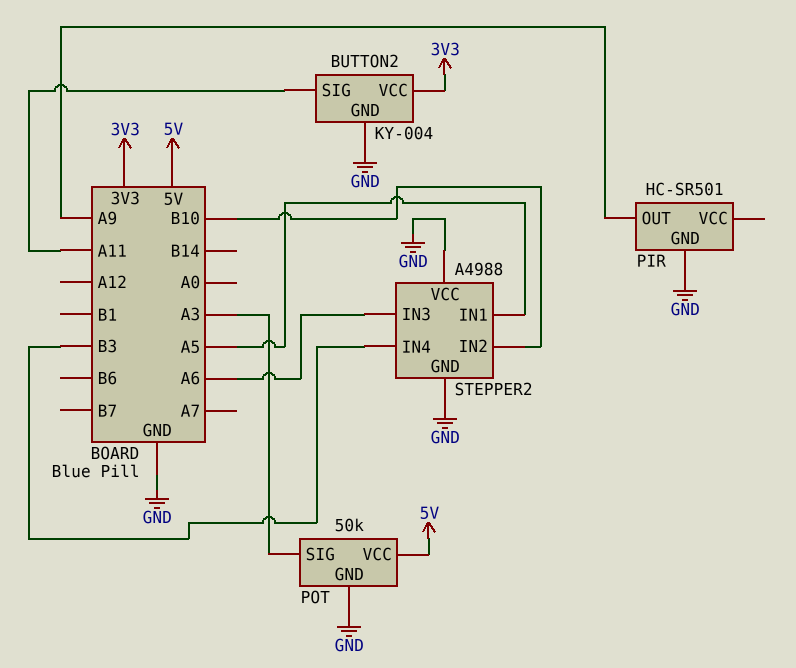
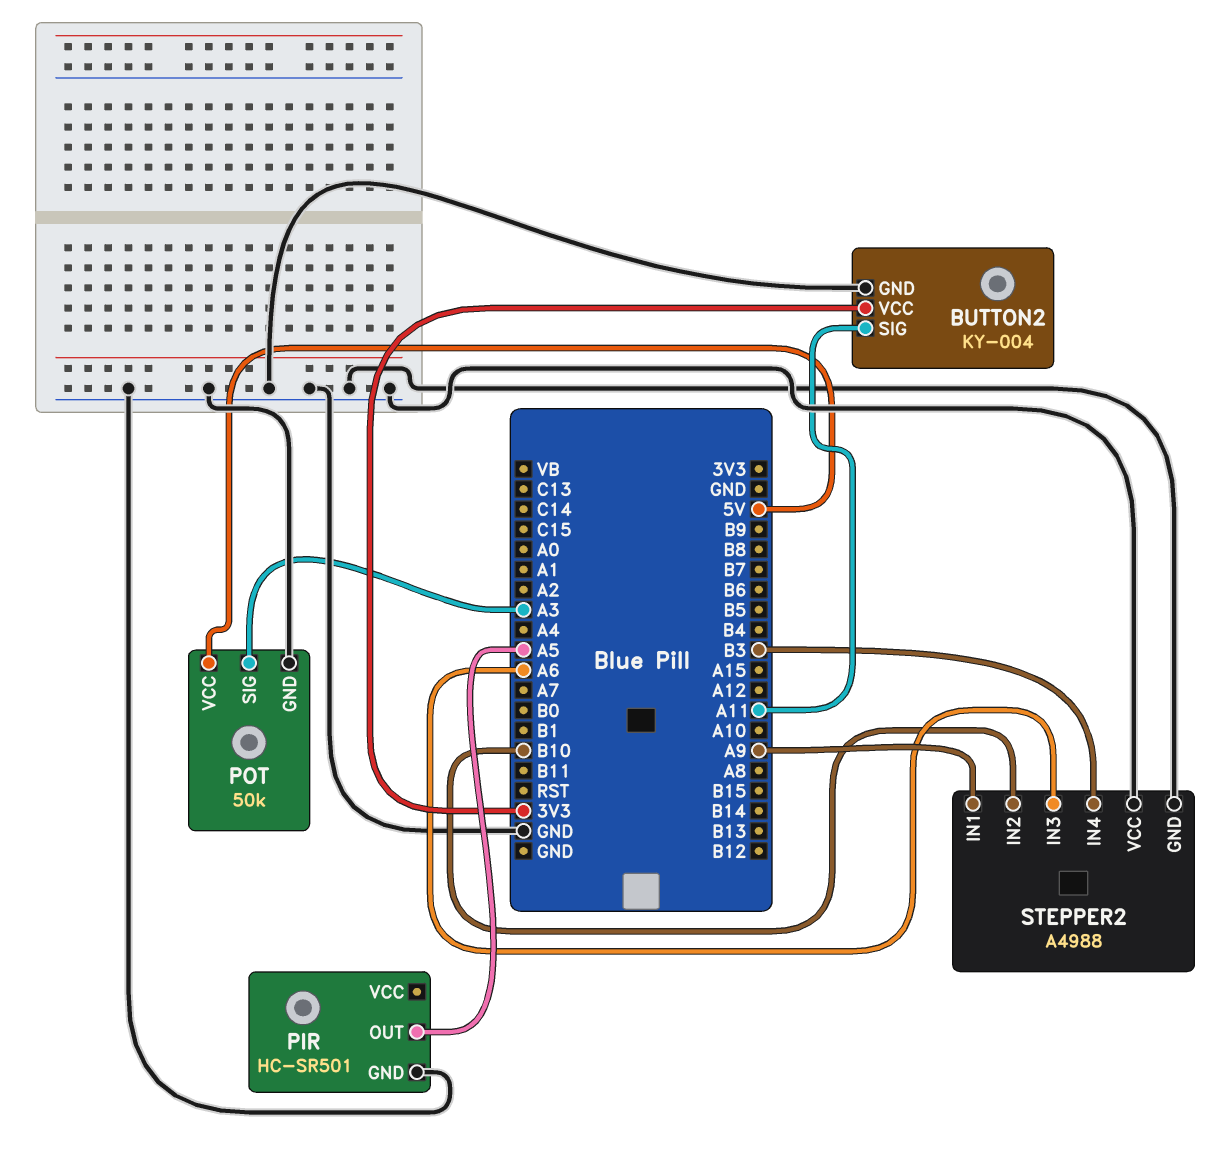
PIR pin OUT: A9 -> A5
STEPPER2 pin IN1: A5 -> A9

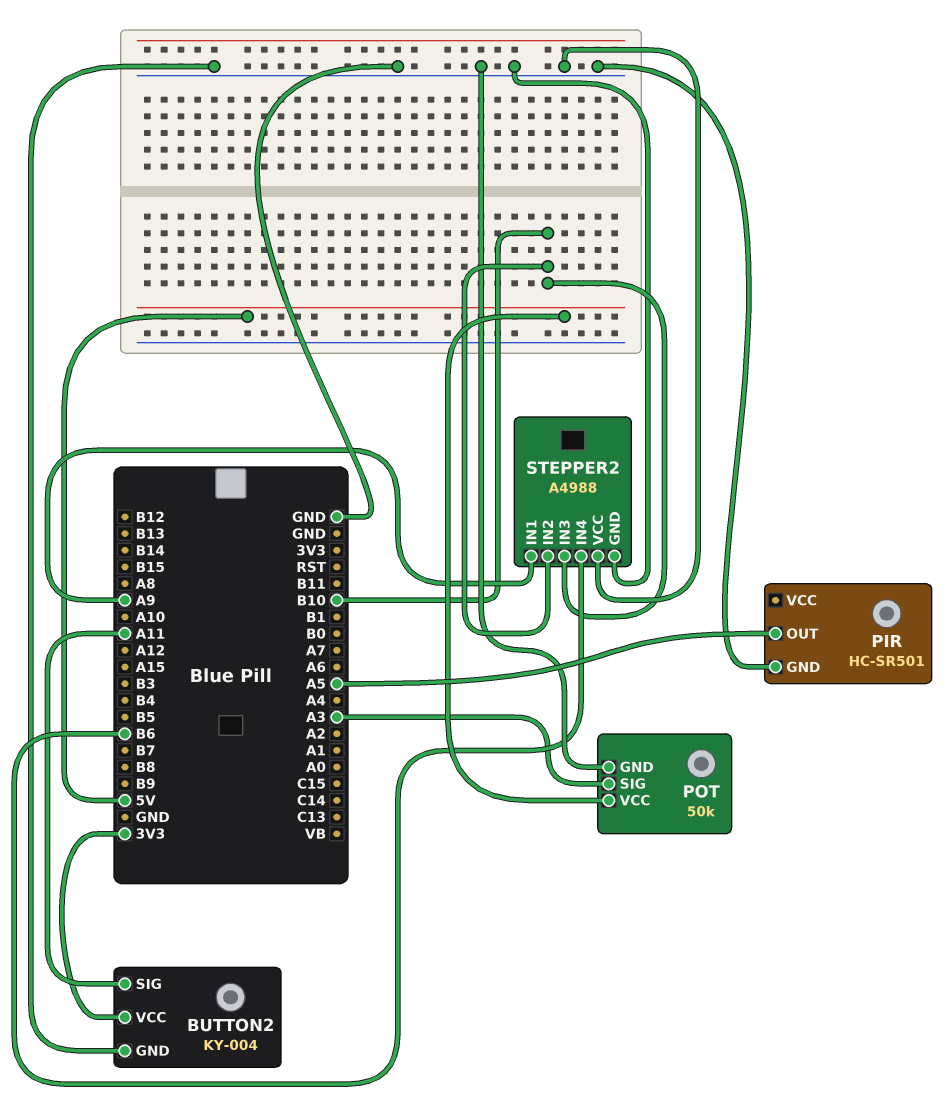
STEPPER2 pin IN3: A6 -> B10
STEPPER2 pin IN4: B3 -> B6

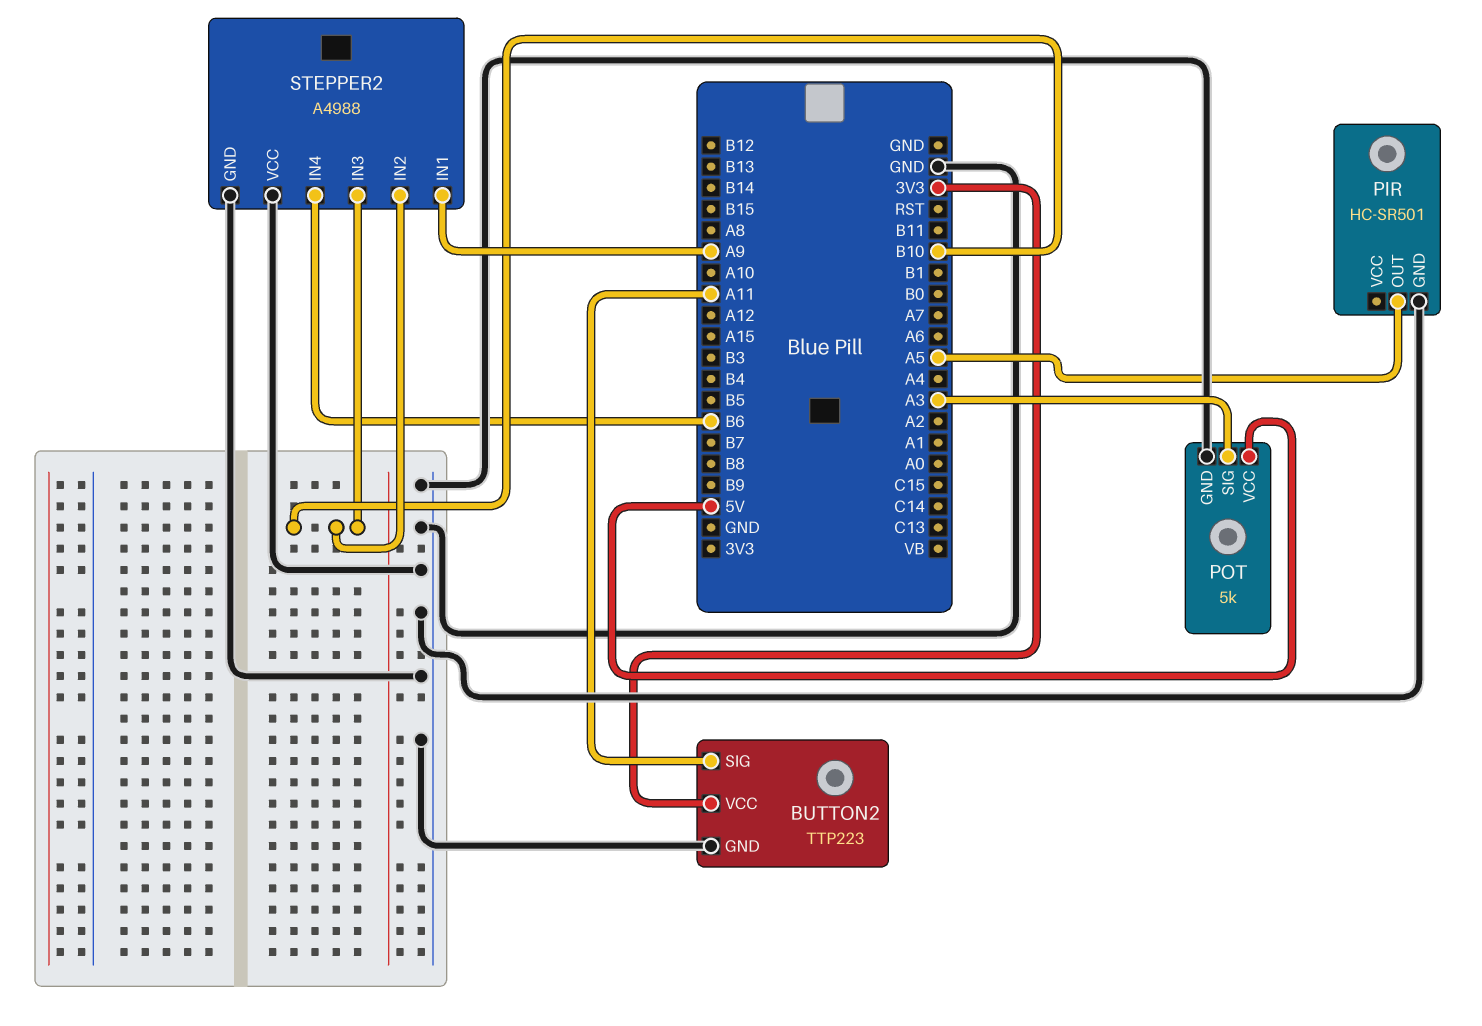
BUTTON2: KY-004 -> TTP223
POT: 50k -> 5k

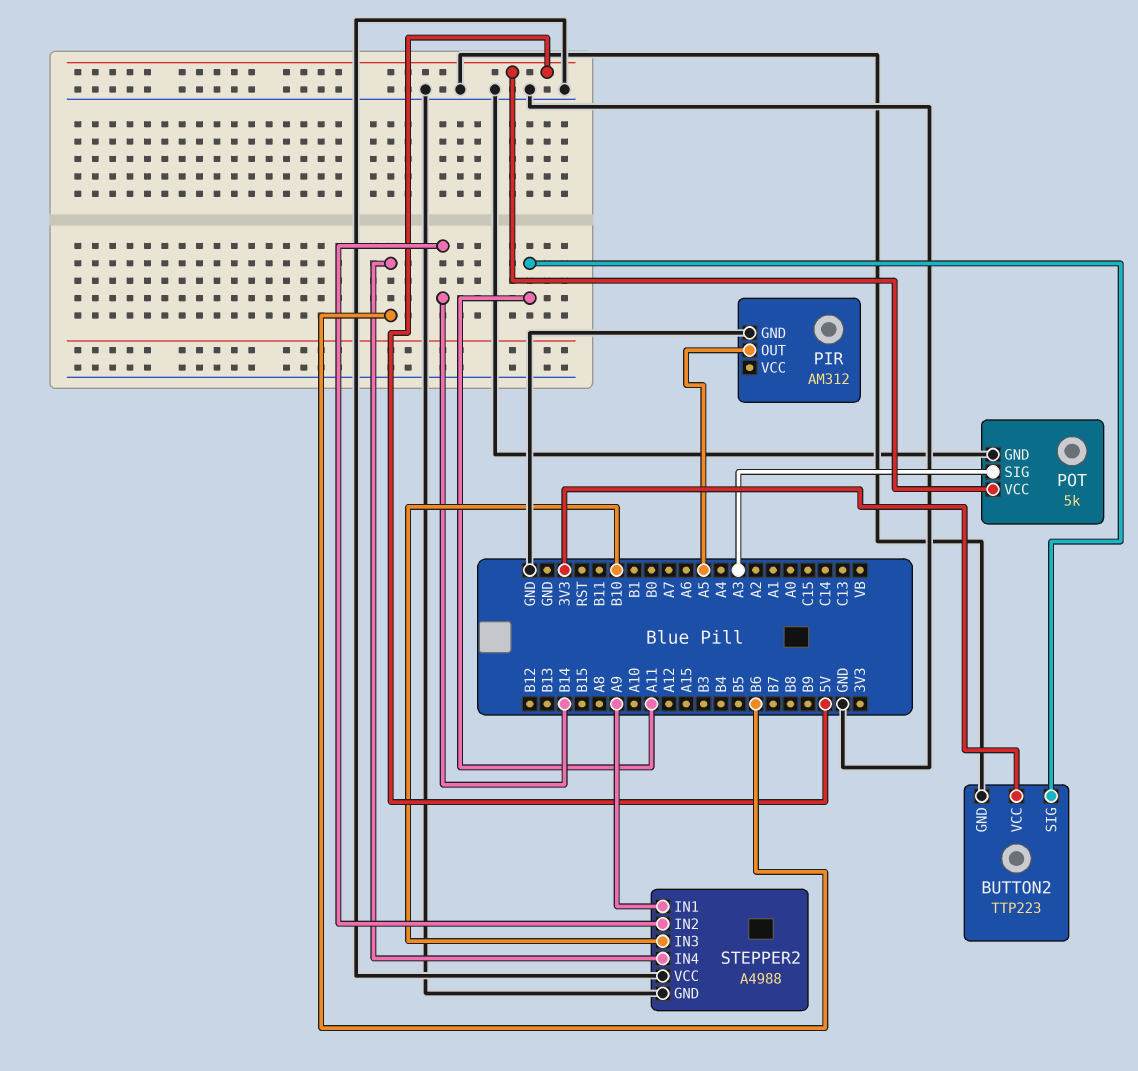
PIR: HC-SR501 -> AM312
STEPPER2 pin IN2: B10 -> B14

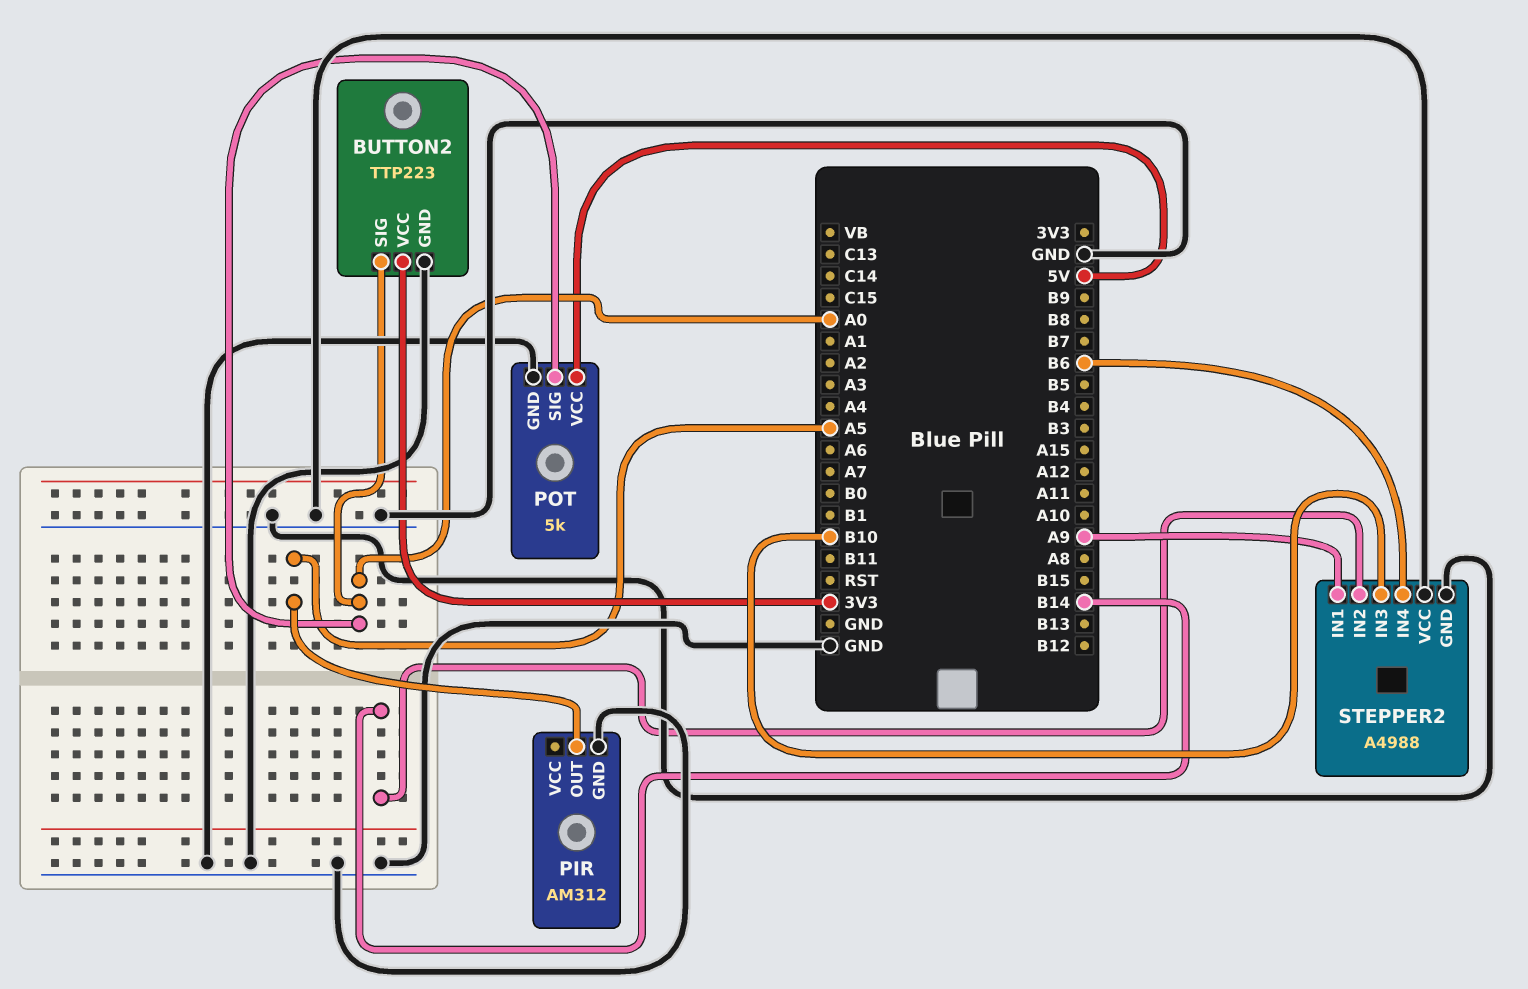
BUTTON2 pin SIG: A11 -> A0
POT pin SIG: A3 -> A0

